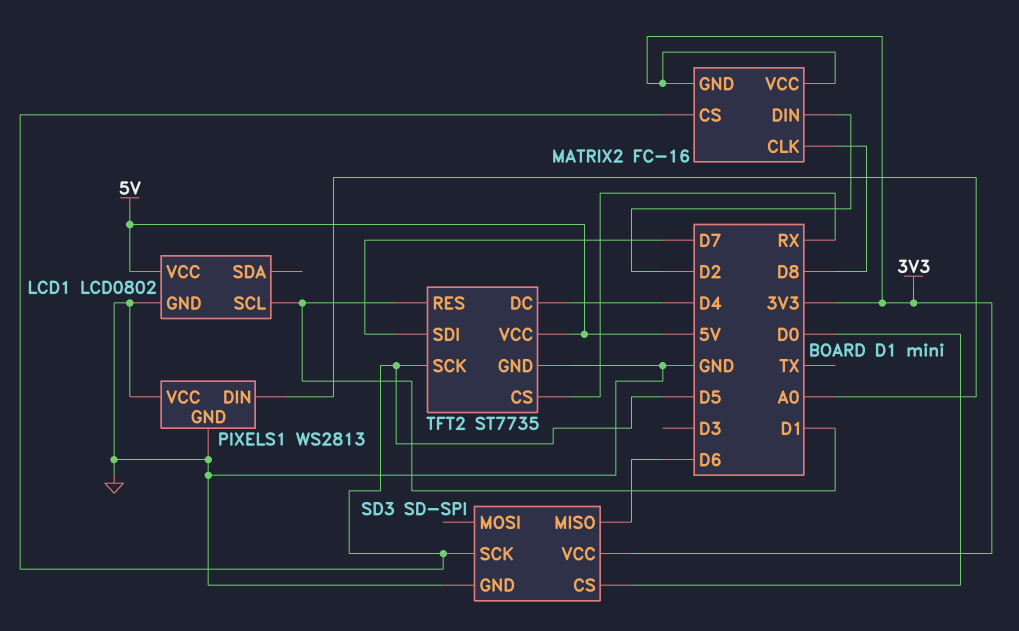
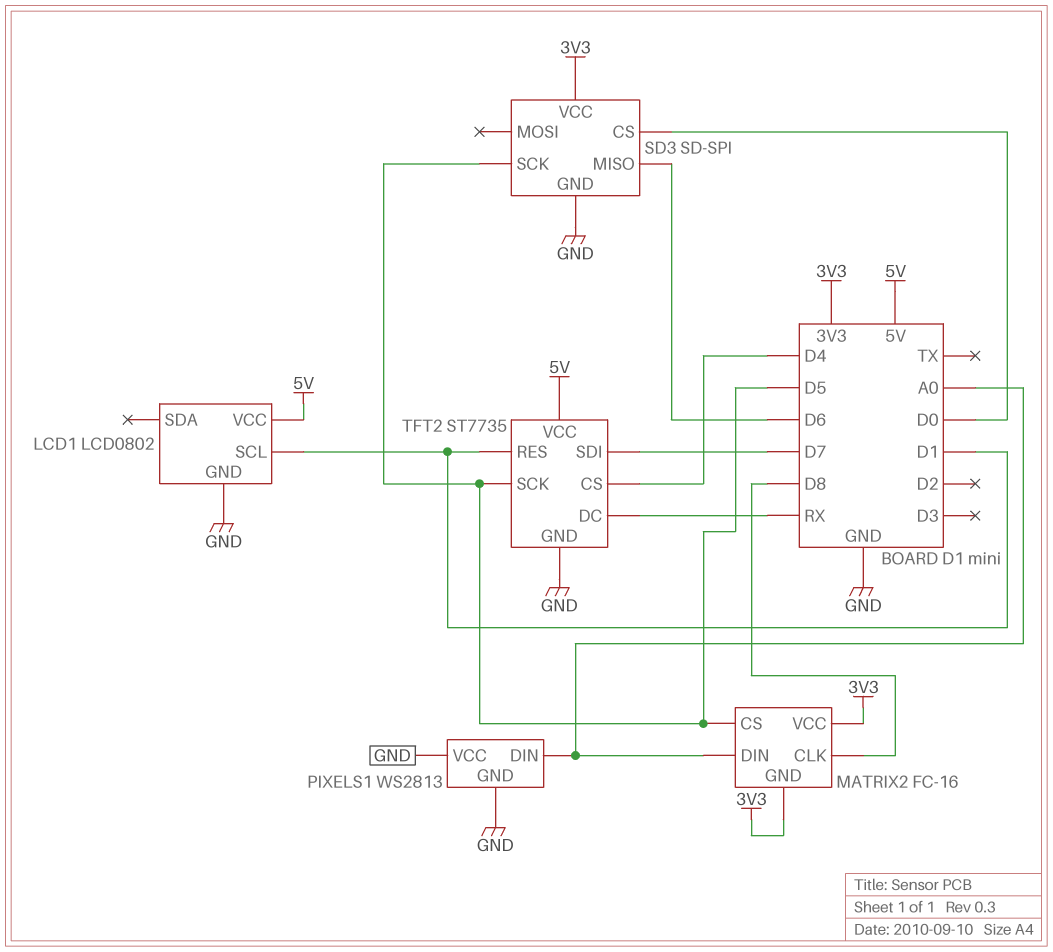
MATRIX2 pin DIN: D2 -> A0
TFT2 pin CS: RX -> D4
TFT2 pin DC: D4 -> RX

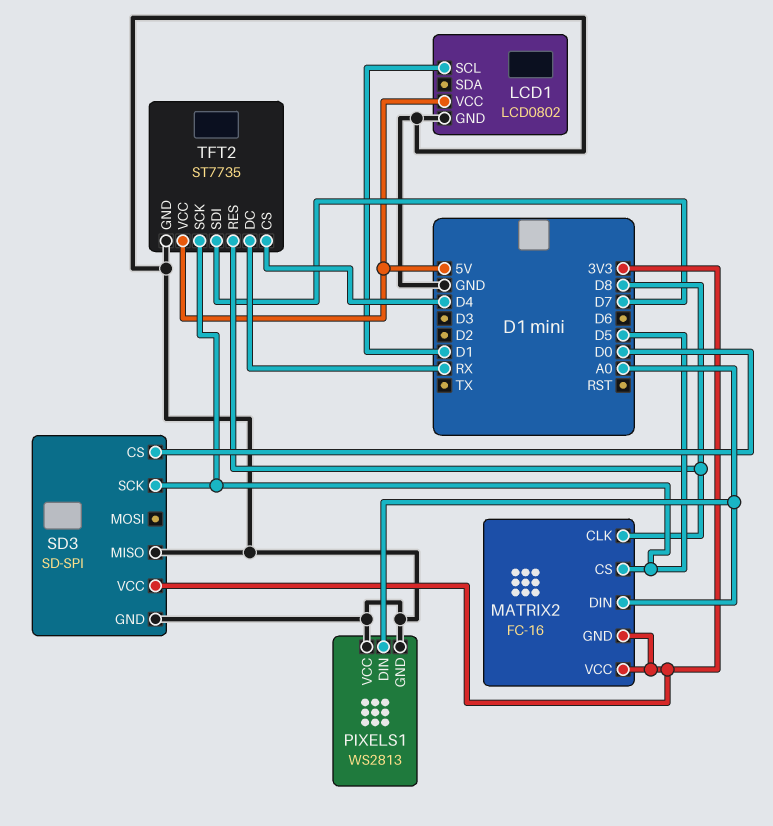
SD3 pin MISO: D6 -> GND
TFT2 pin RES: D1 -> D8

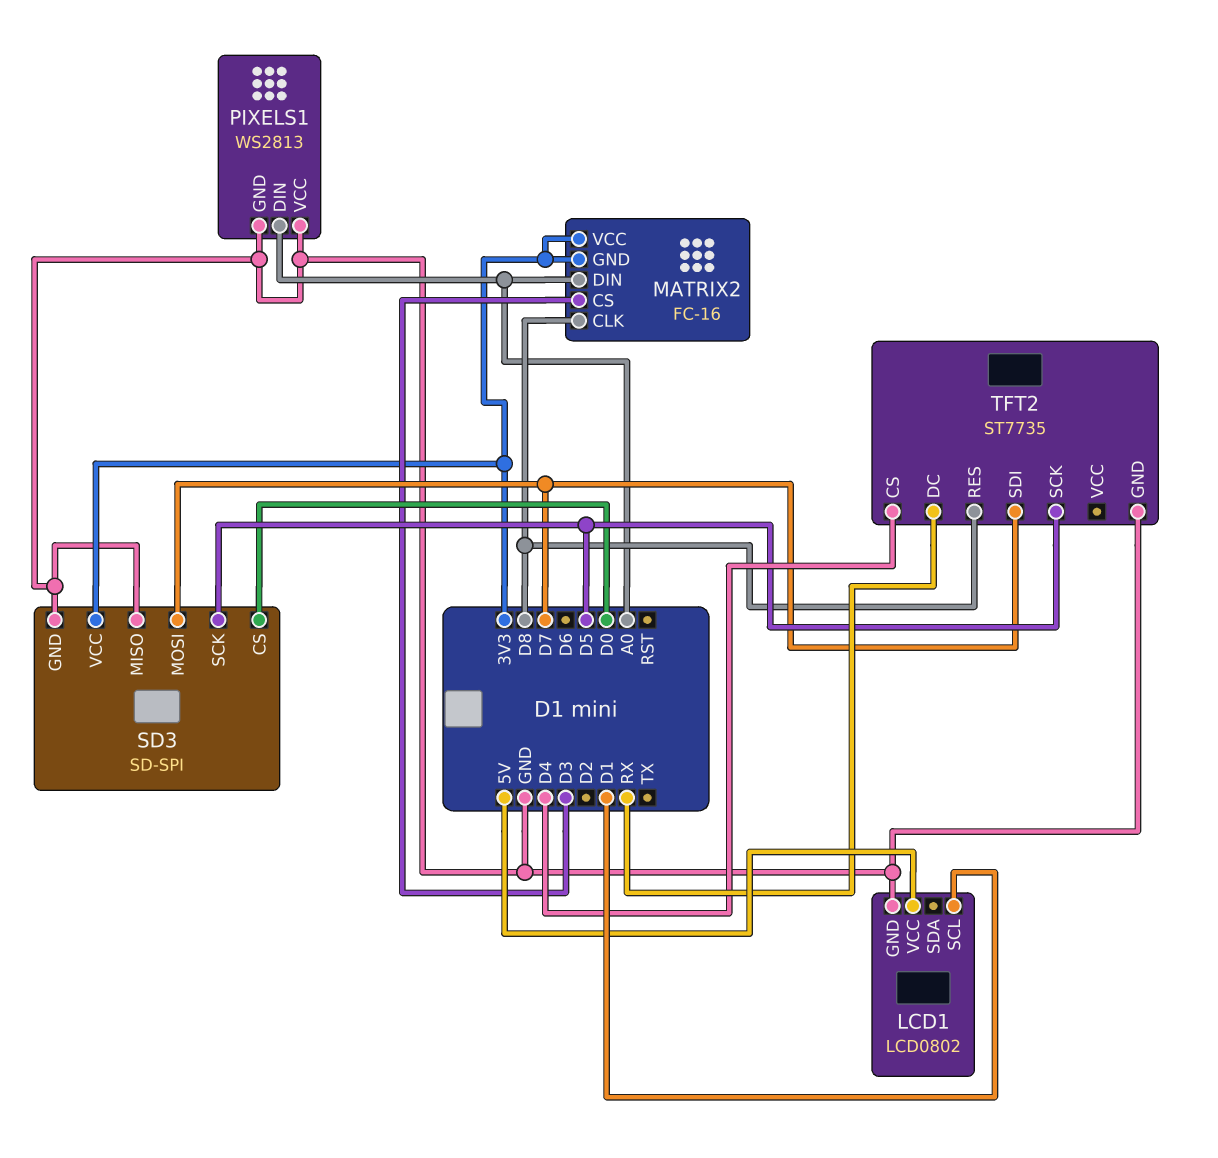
MATRIX2 pin CS: D5 -> D3
SD3 pin MOSI: none -> D7
TFT2 pin VCC: 5V -> none

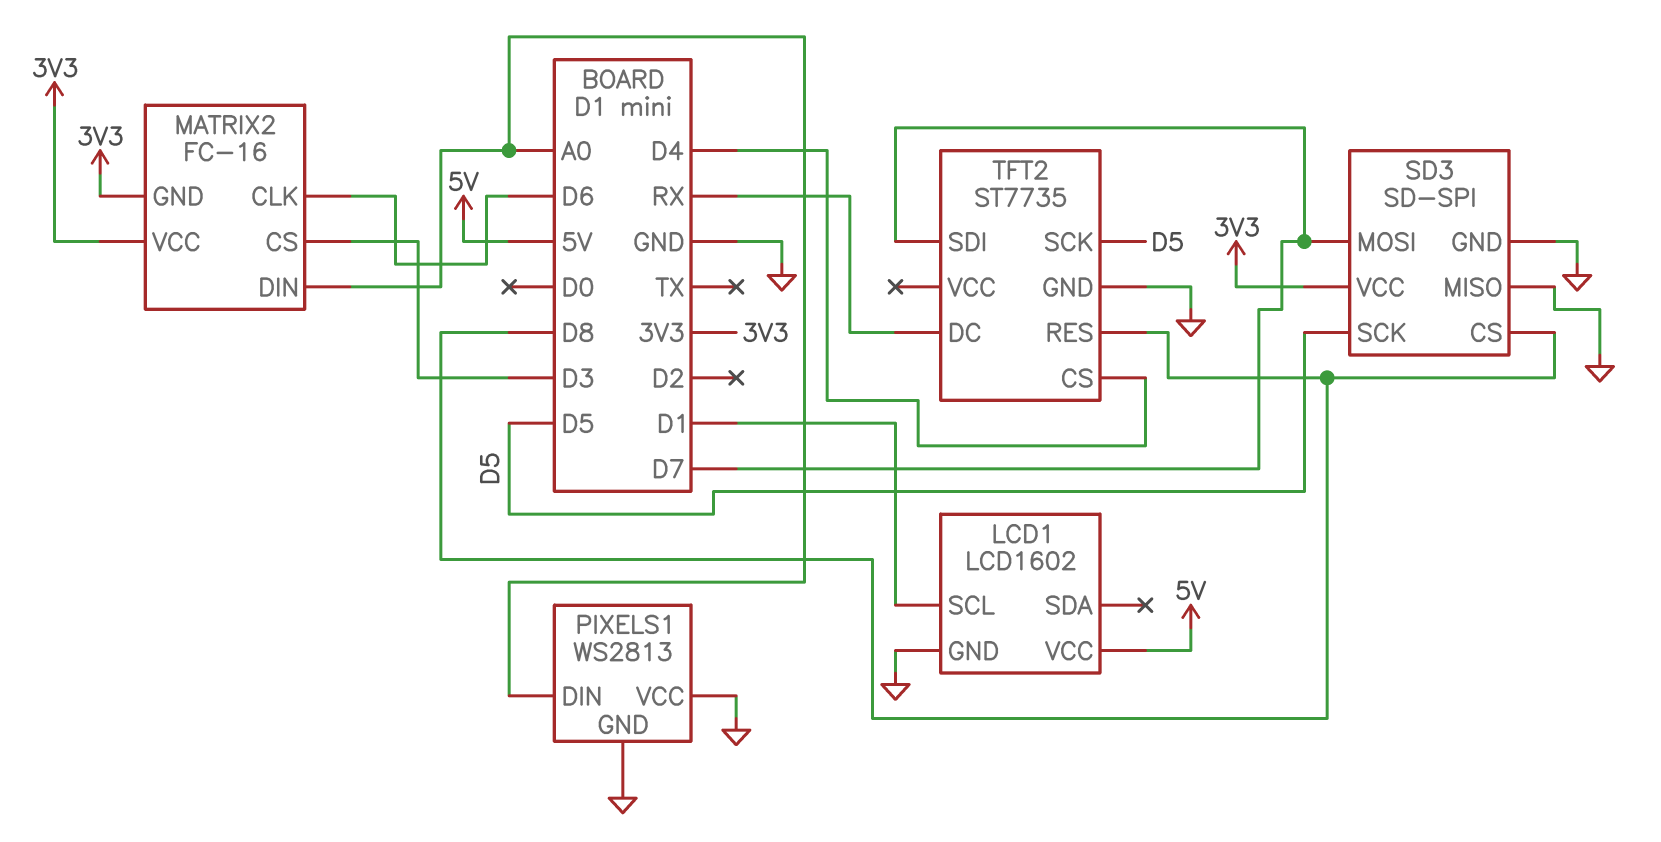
LCD1: LCD0802 -> LCD1602
MATRIX2 pin CLK: D8 -> D6
SD3 pin CS: D0 -> D8

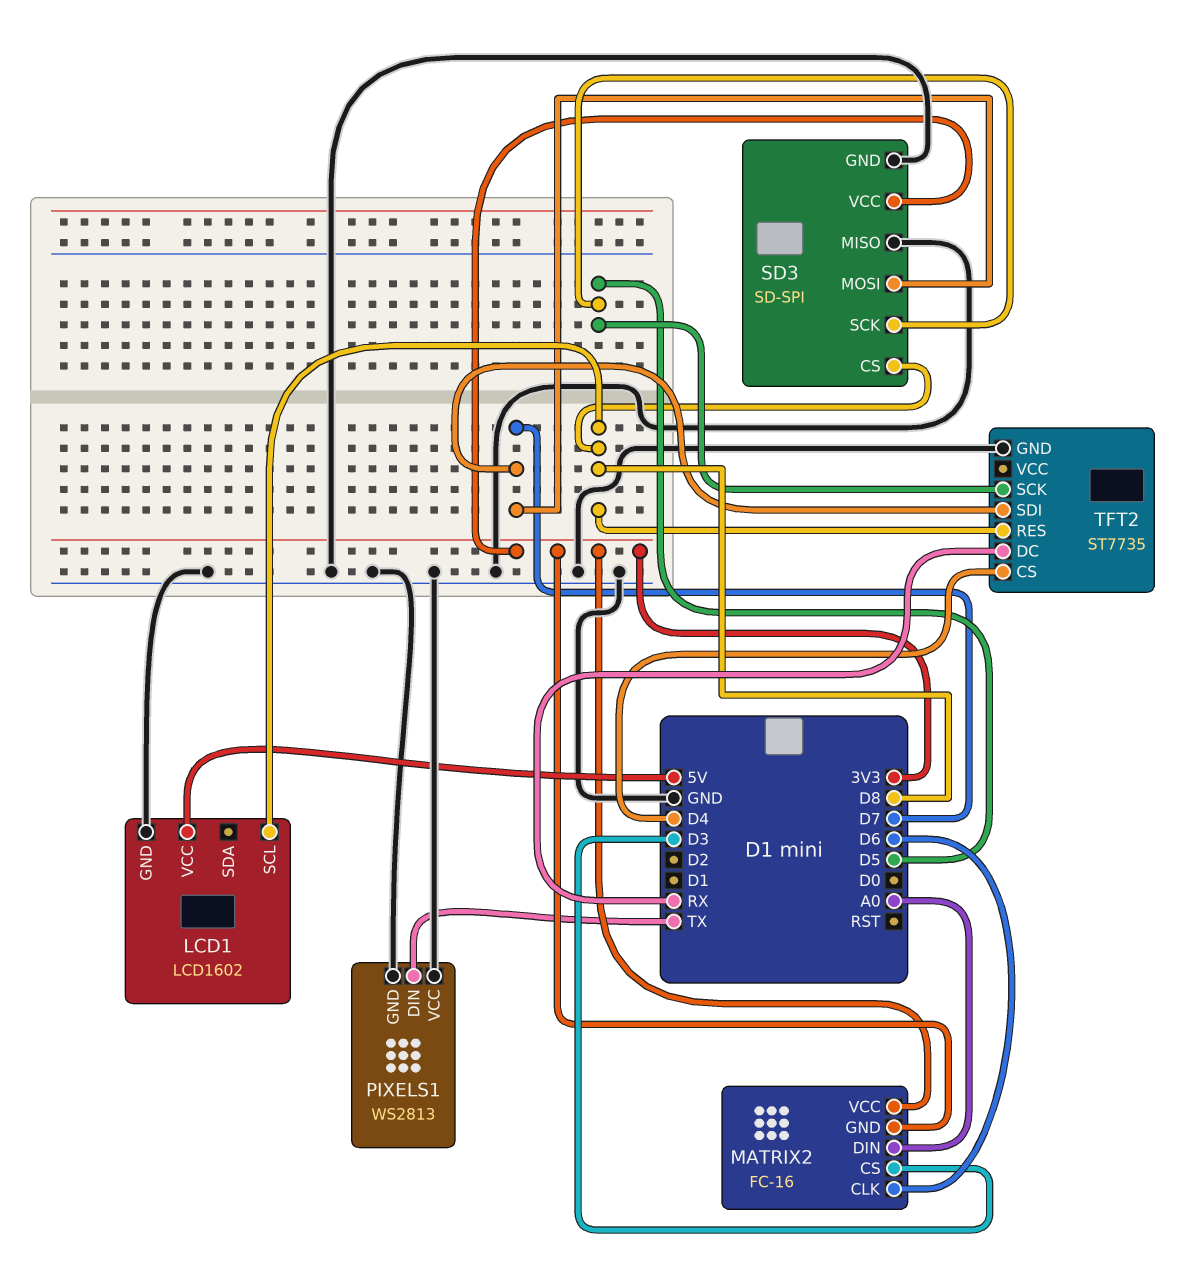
LCD1 pin SCL: D1 -> D8
PIXELS1 pin DIN: A0 -> TX

